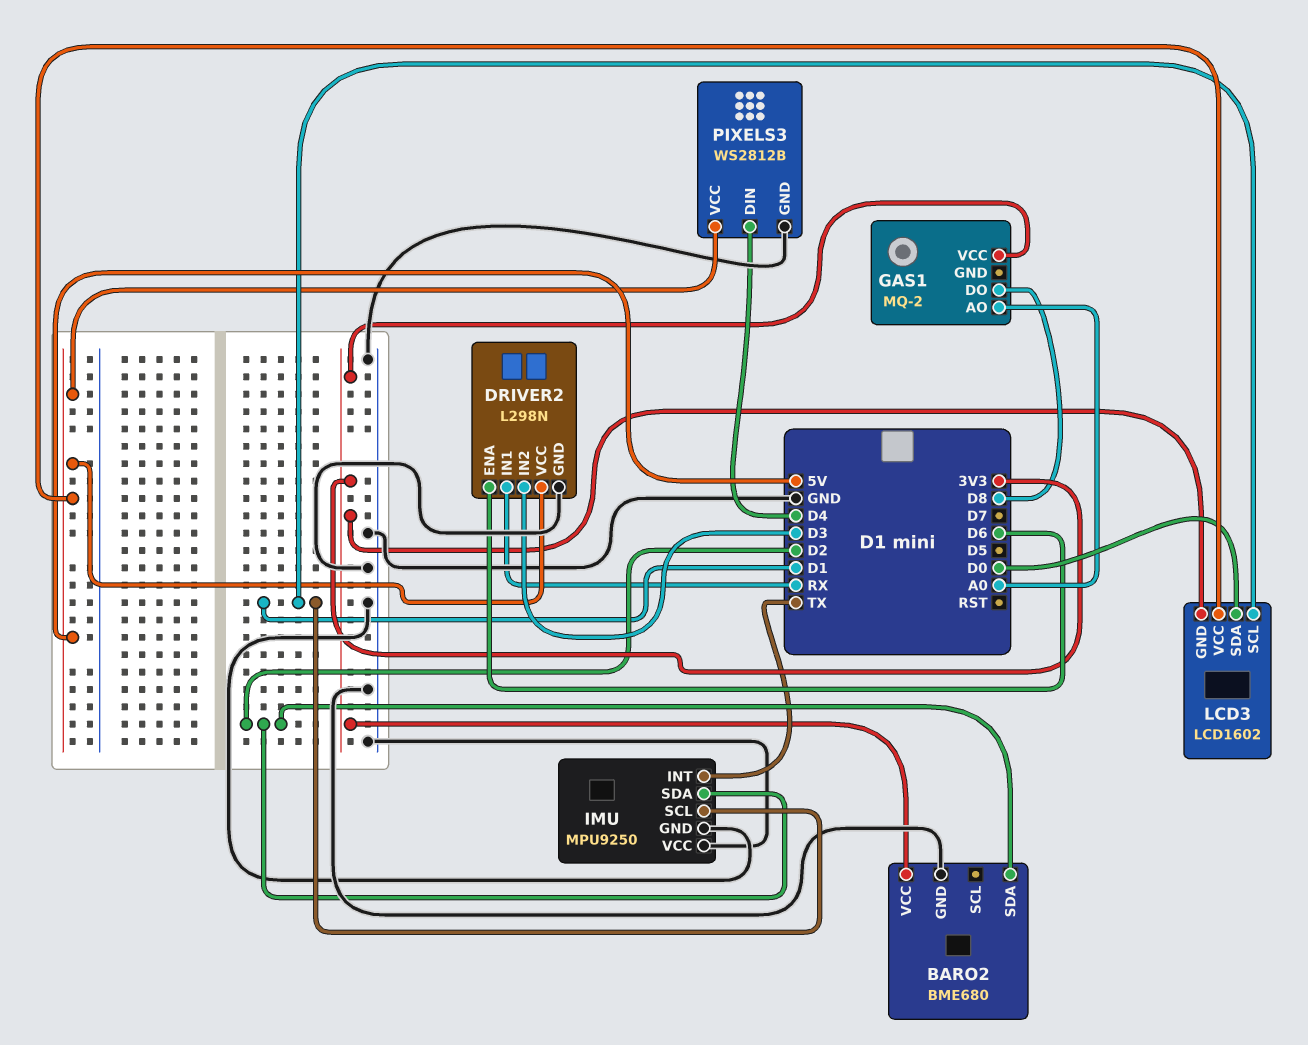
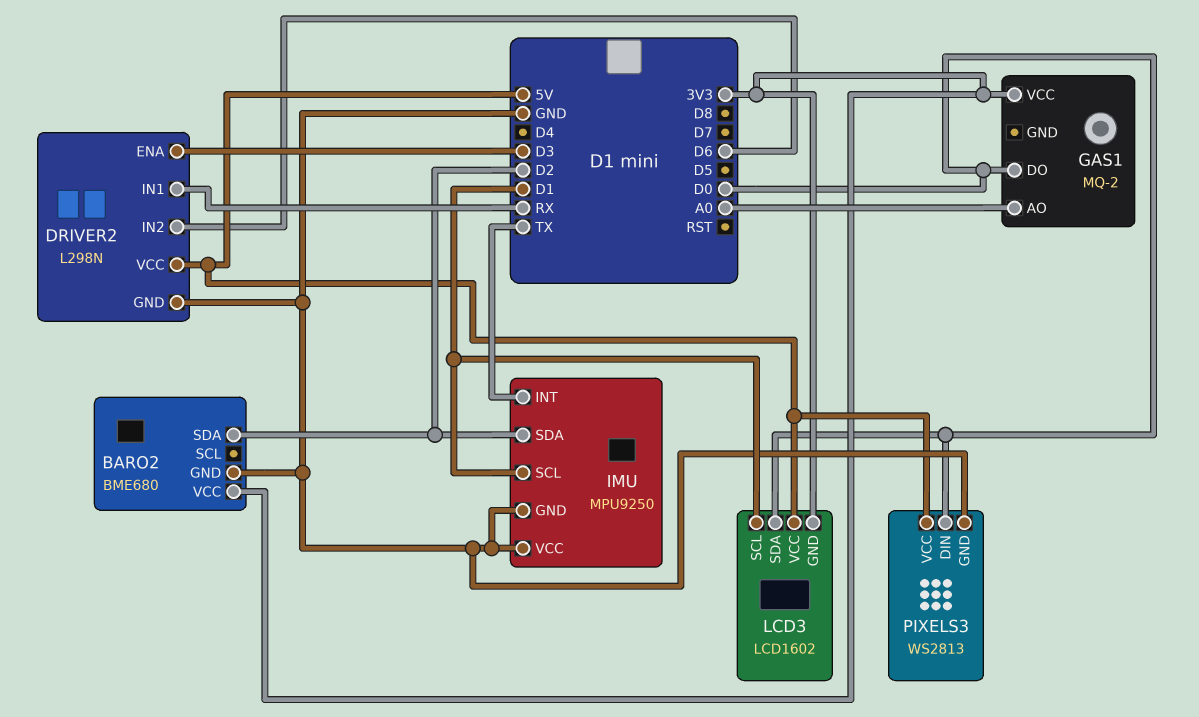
DRIVER2 pin ENA: D6 -> D3
DRIVER2 pin IN2: D3 -> D6
GAS1 pin DO: D8 -> D0
PIXELS3: WS2812B -> WS2813
PIXELS3 pin DIN: D4 -> D0

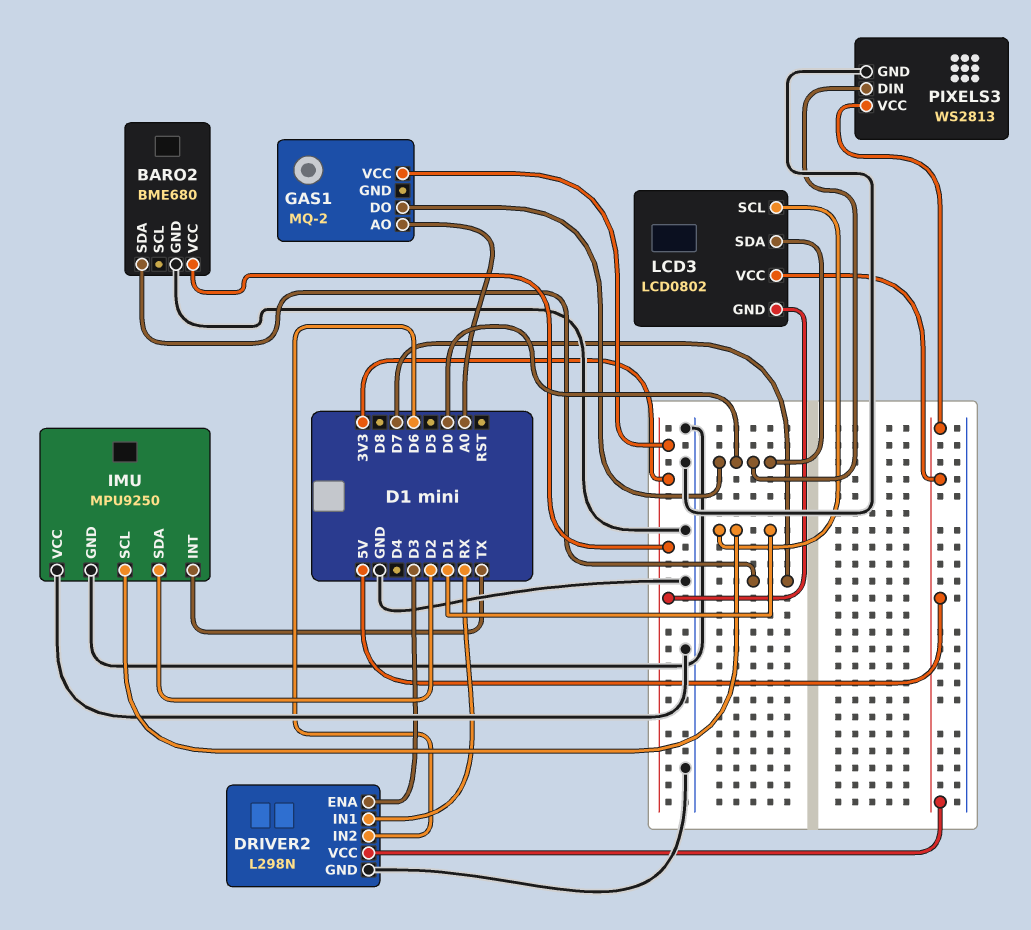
BARO2 pin SDA: D2 -> D7
LCD3: LCD1602 -> LCD0802

